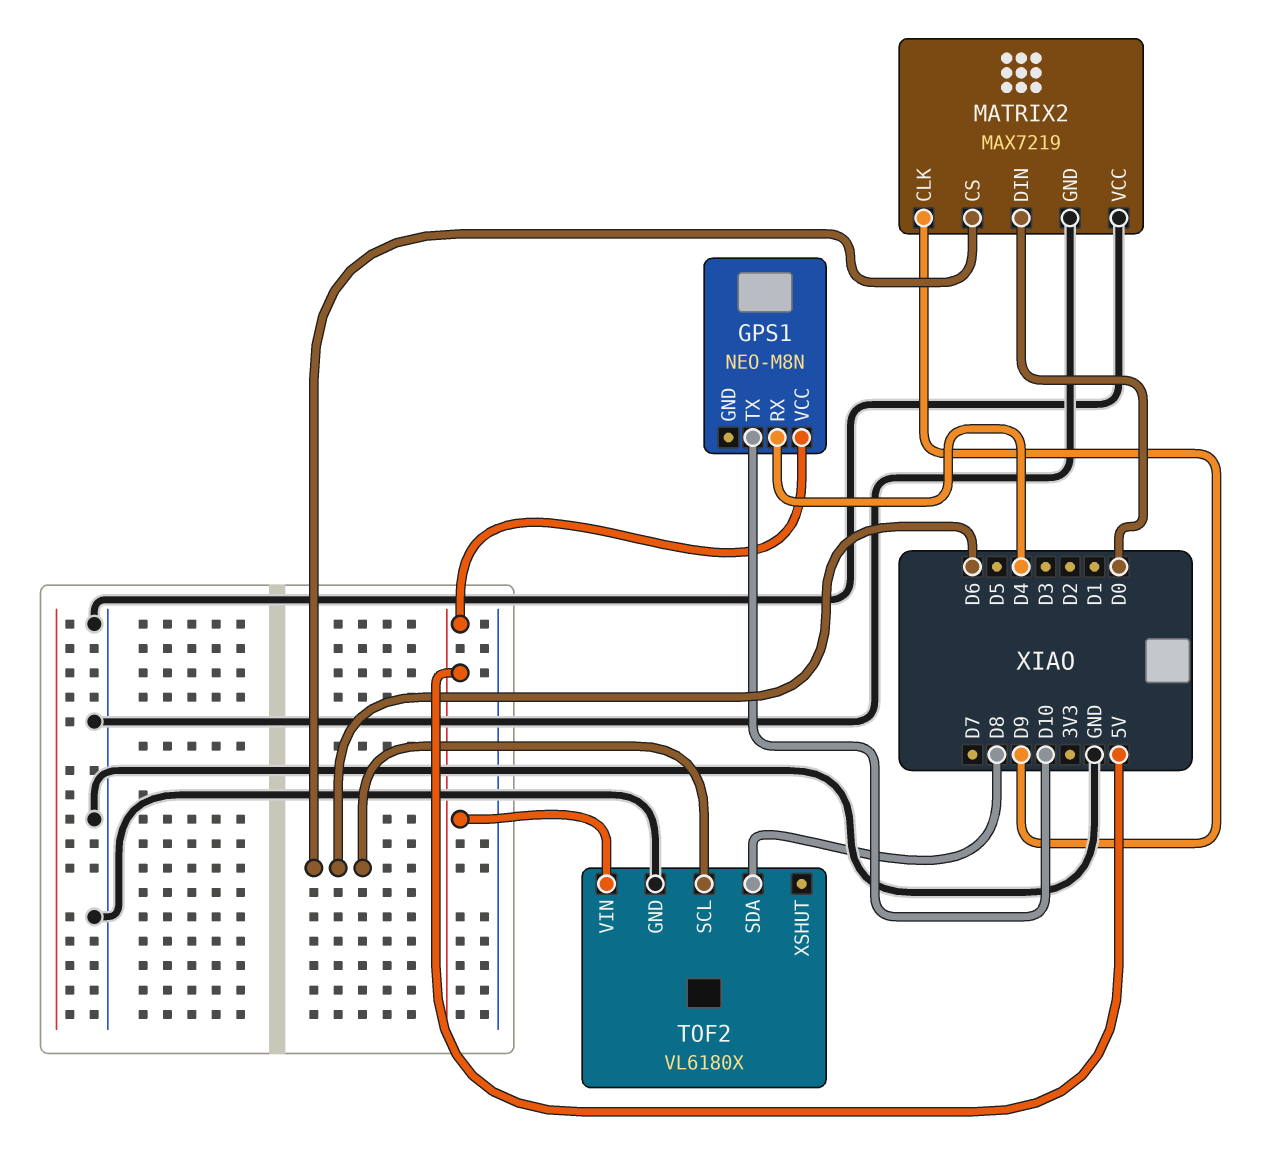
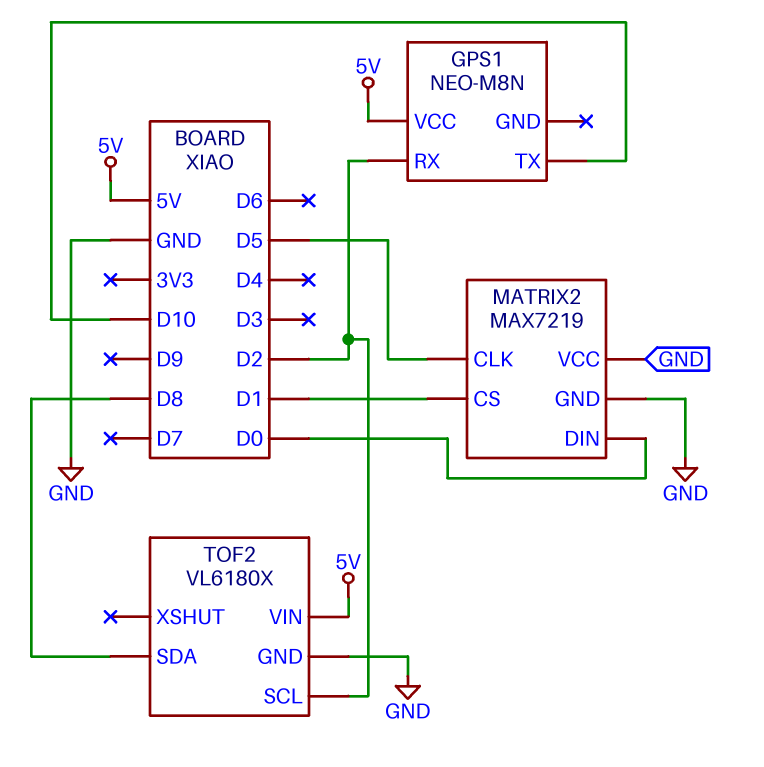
GPS1 pin RX: D4 -> D2
MATRIX2 pin CLK: D9 -> D5
MATRIX2 pin CS: D6 -> D1
TOF2 pin SCL: D6 -> D2

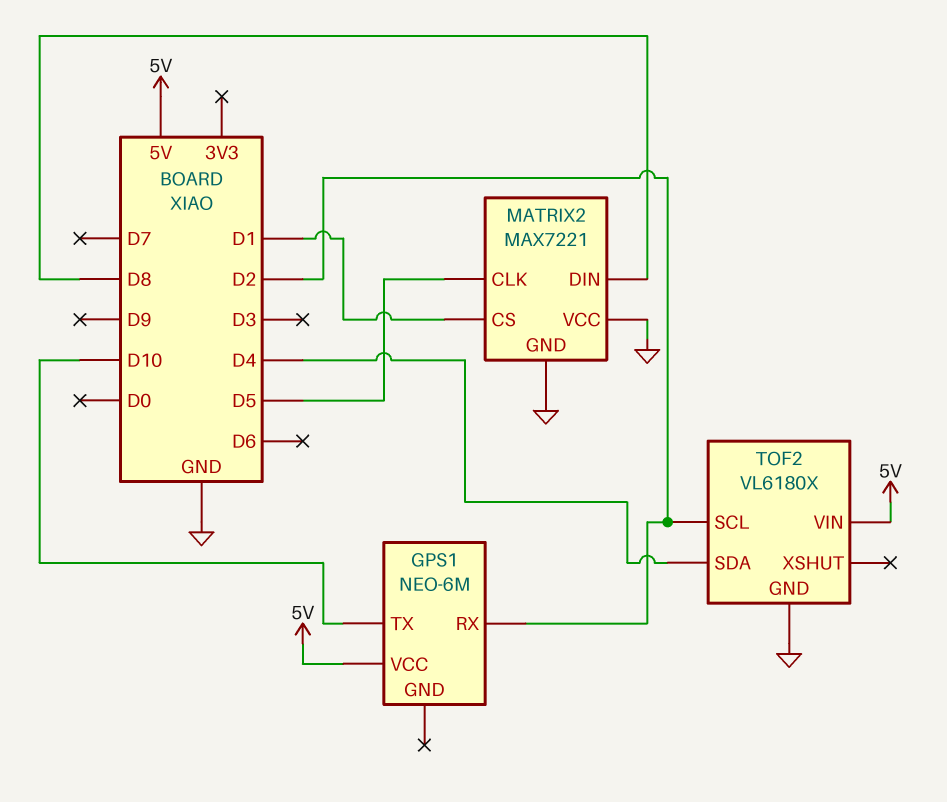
GPS1: NEO-M8N -> NEO-6M
MATRIX2: MAX7219 -> MAX7221
MATRIX2 pin DIN: D0 -> D8
TOF2 pin SDA: D8 -> D4

